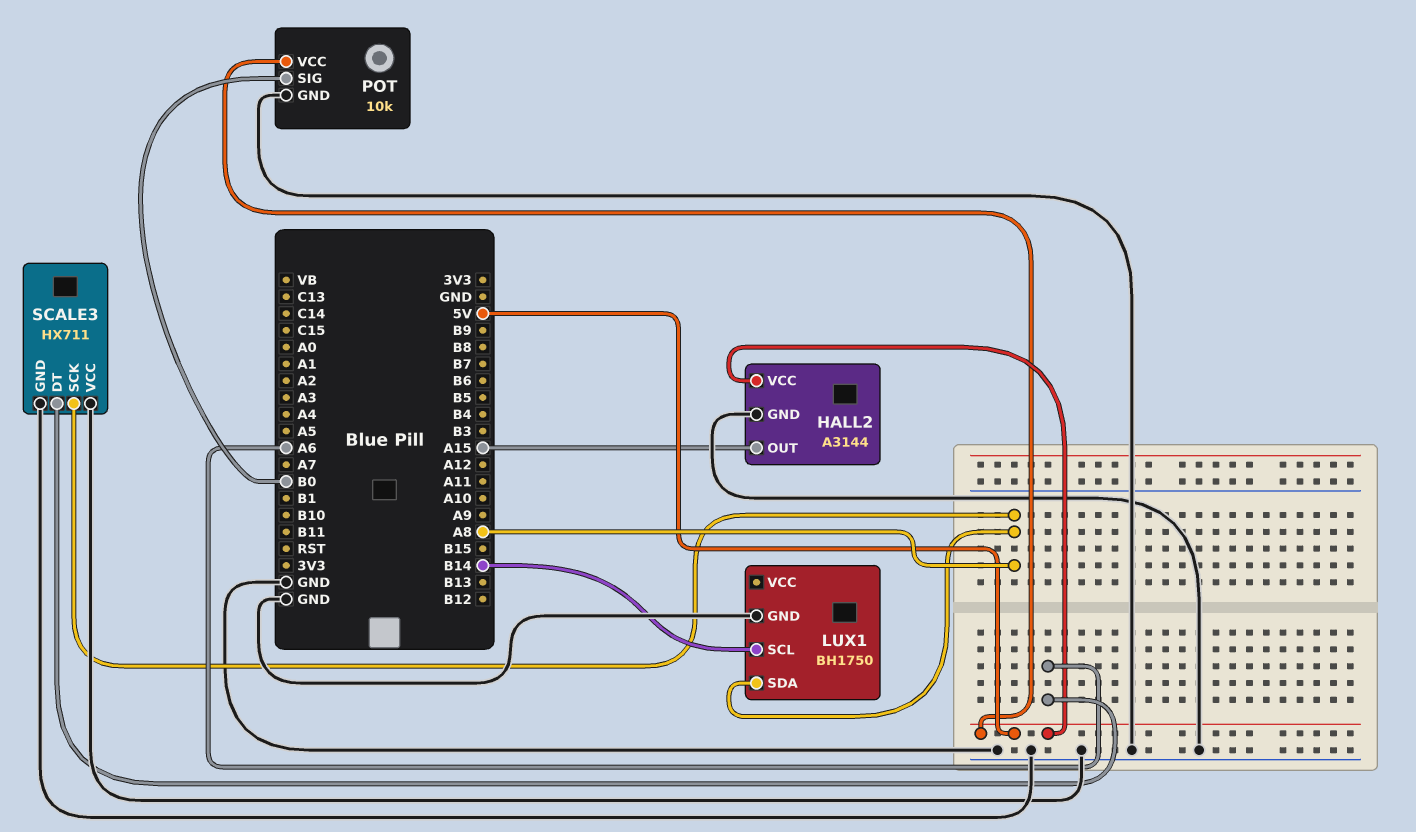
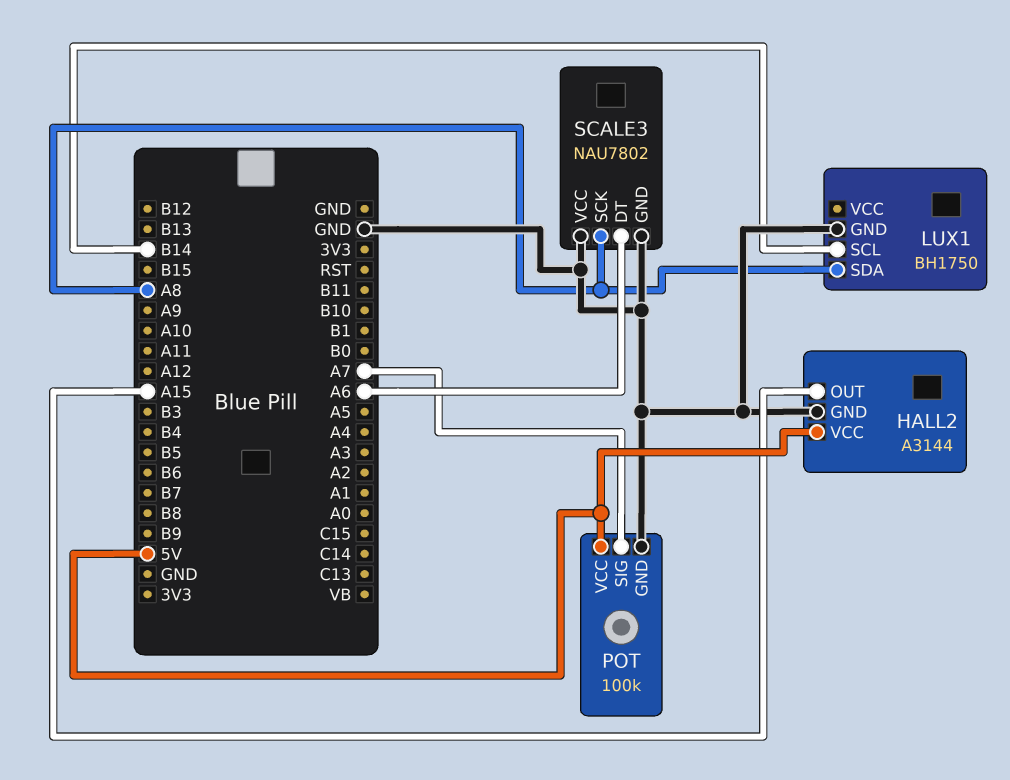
POT: 10k -> 100k
POT pin SIG: B0 -> A7
SCALE3: HX711 -> NAU7802

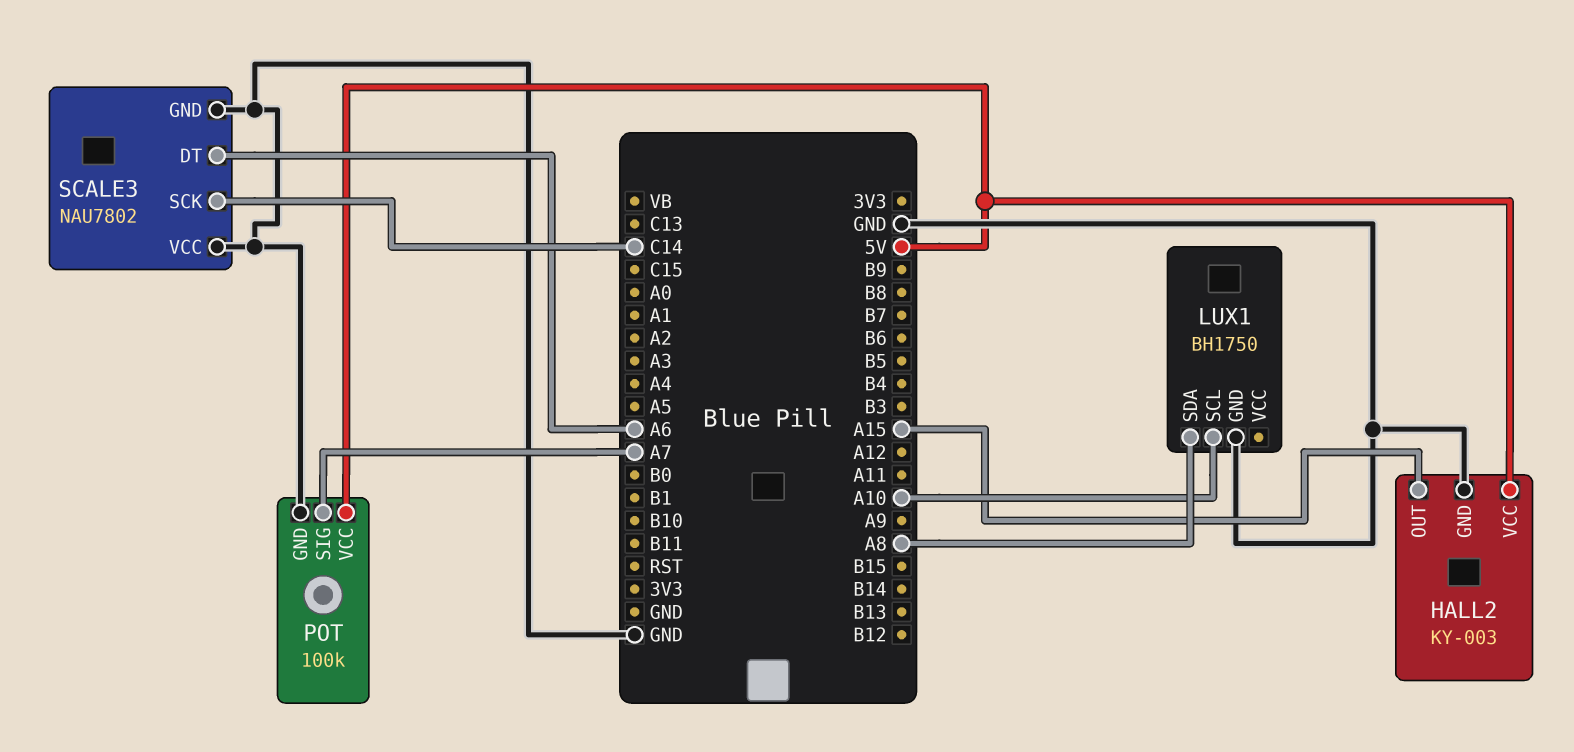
HALL2: A3144 -> KY-003
LUX1 pin SCL: B14 -> A10
SCALE3 pin SCK: A8 -> C14

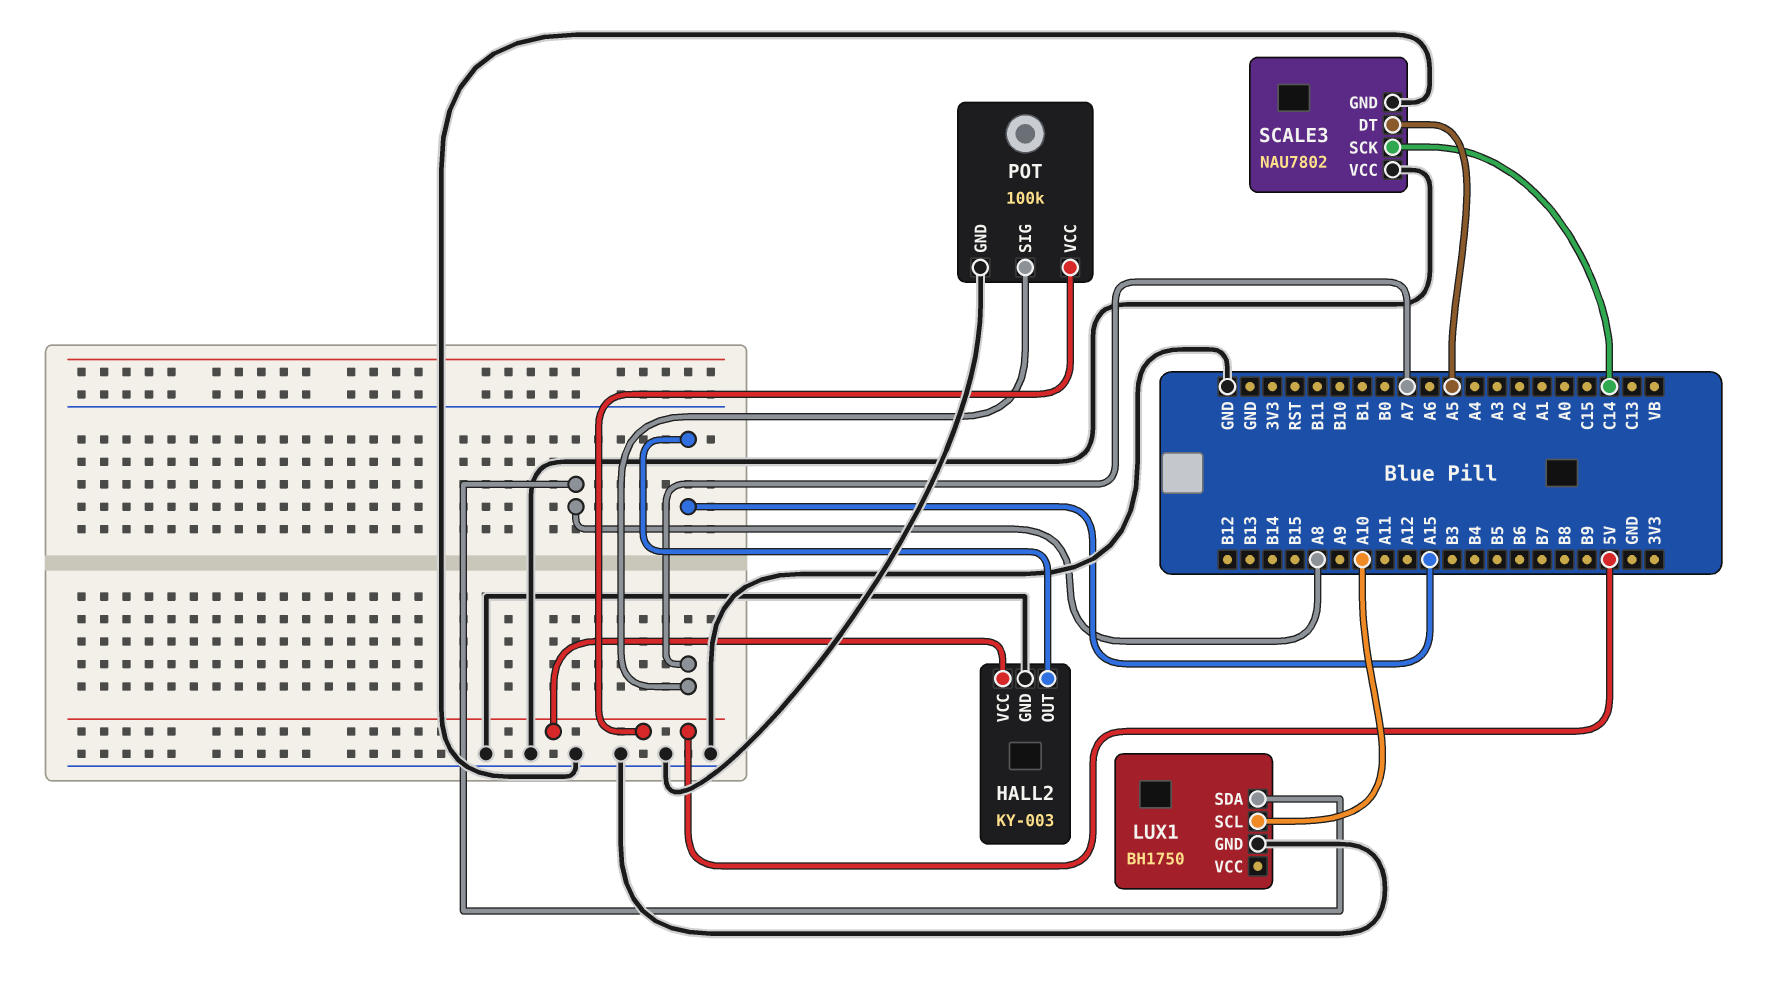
SCALE3 pin DT: A6 -> A5

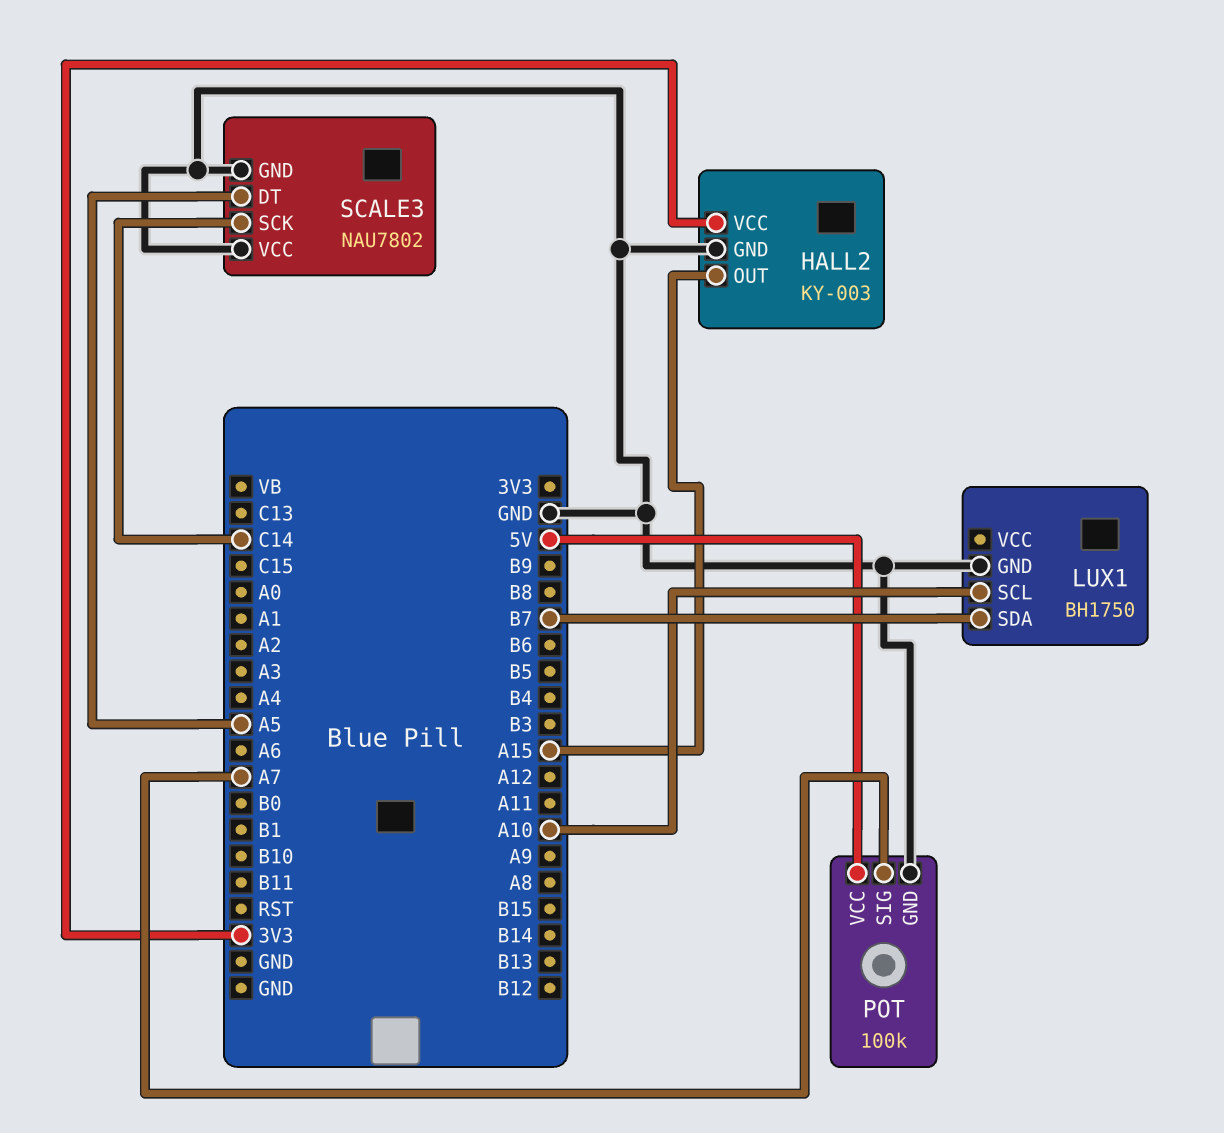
HALL2 pin VCC: 5V -> 3V3
LUX1 pin SDA: A8 -> B7

